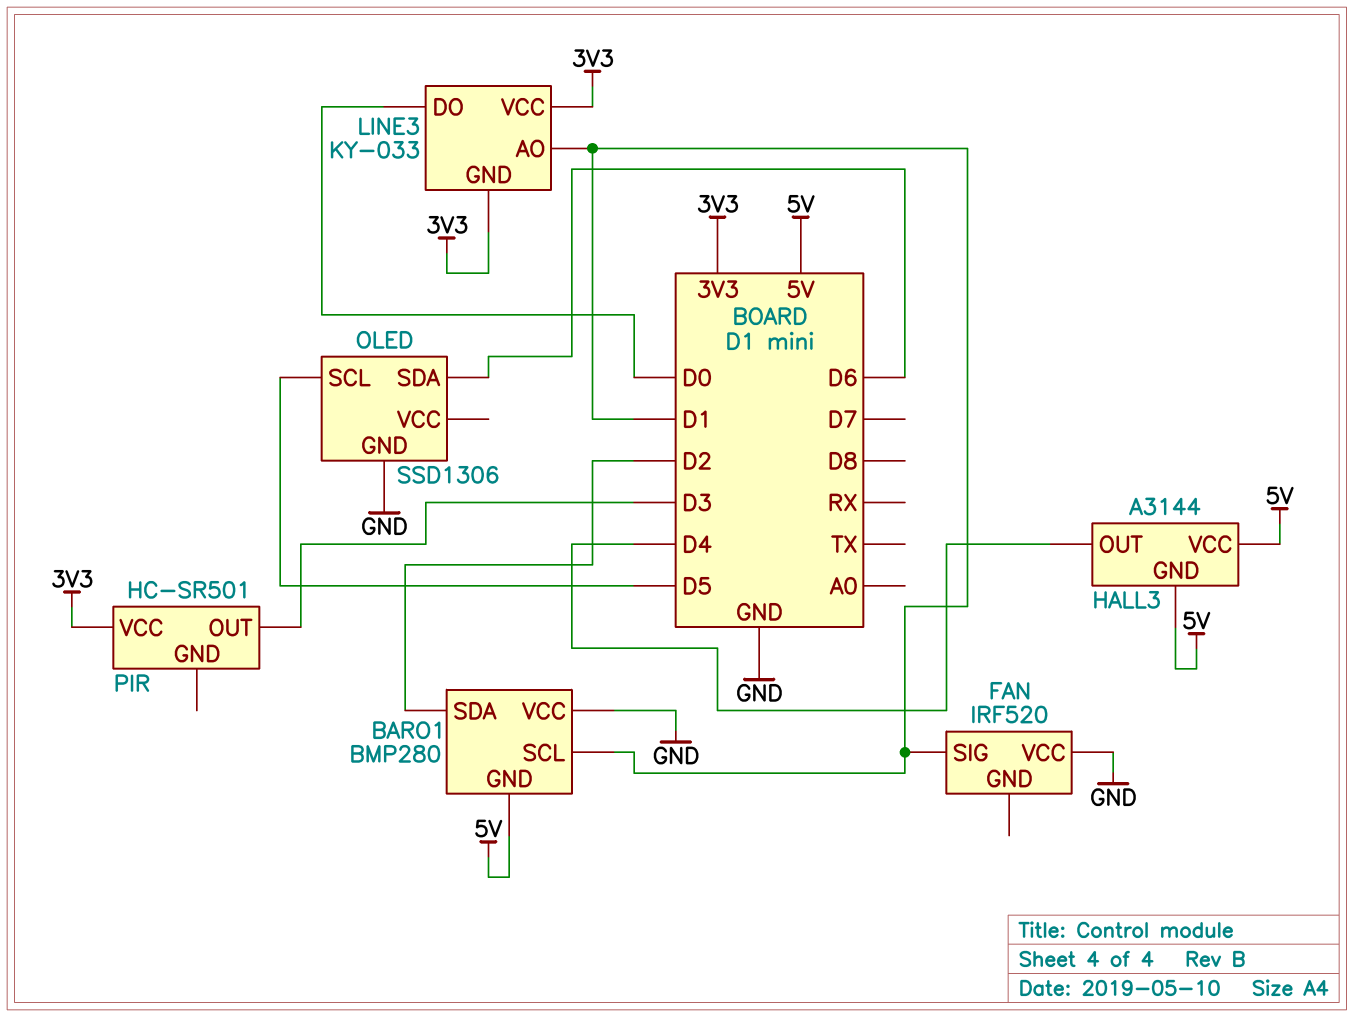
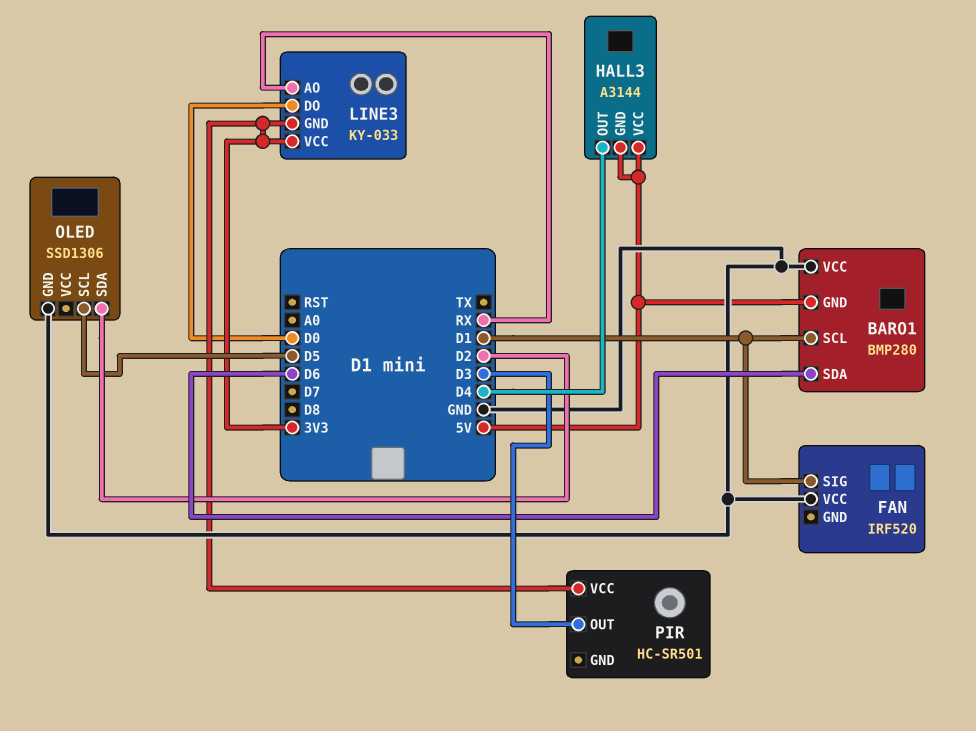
BARO1 pin SDA: D2 -> D6
LINE3 pin AO: D1 -> RX
OLED pin SDA: D6 -> D2

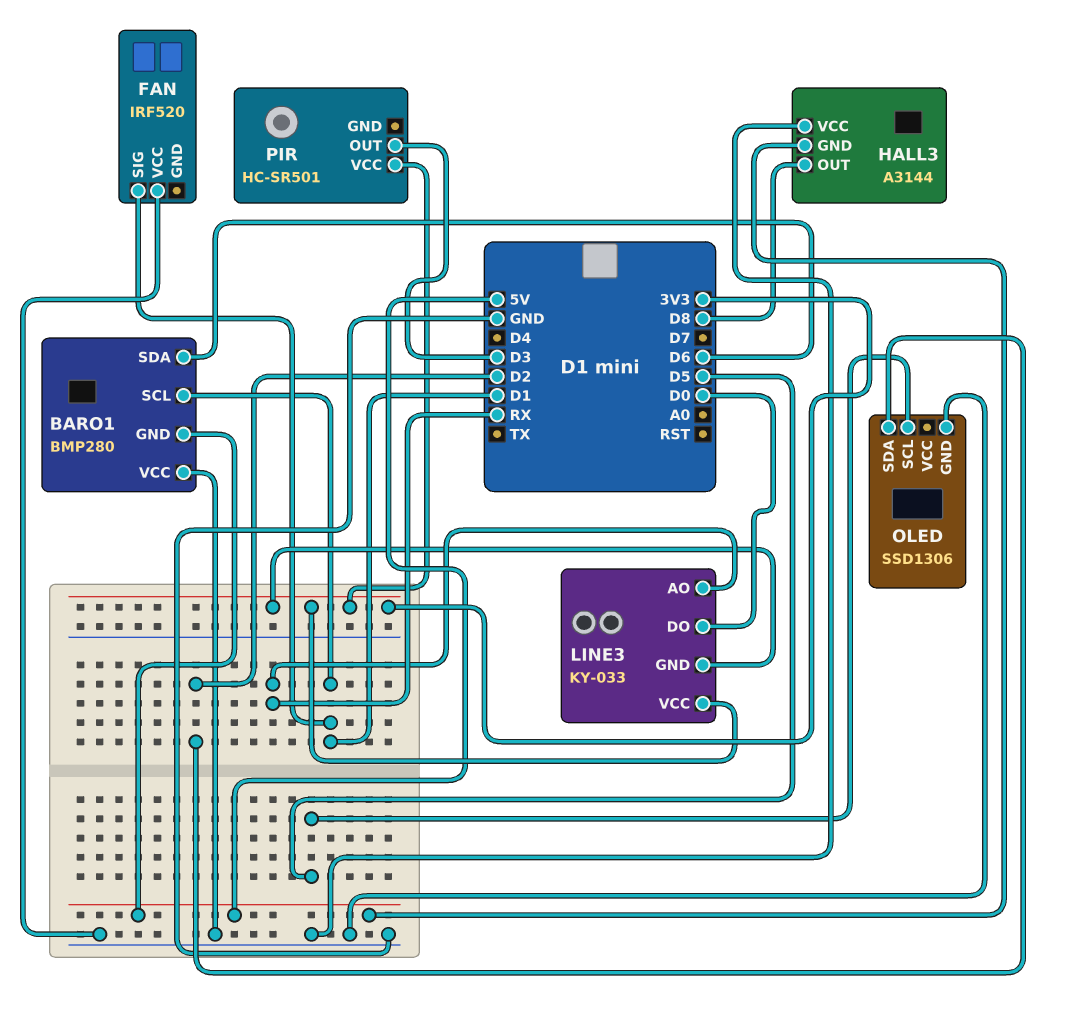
HALL3 pin OUT: D4 -> D8
HALL3 pin VCC: 5V -> GND

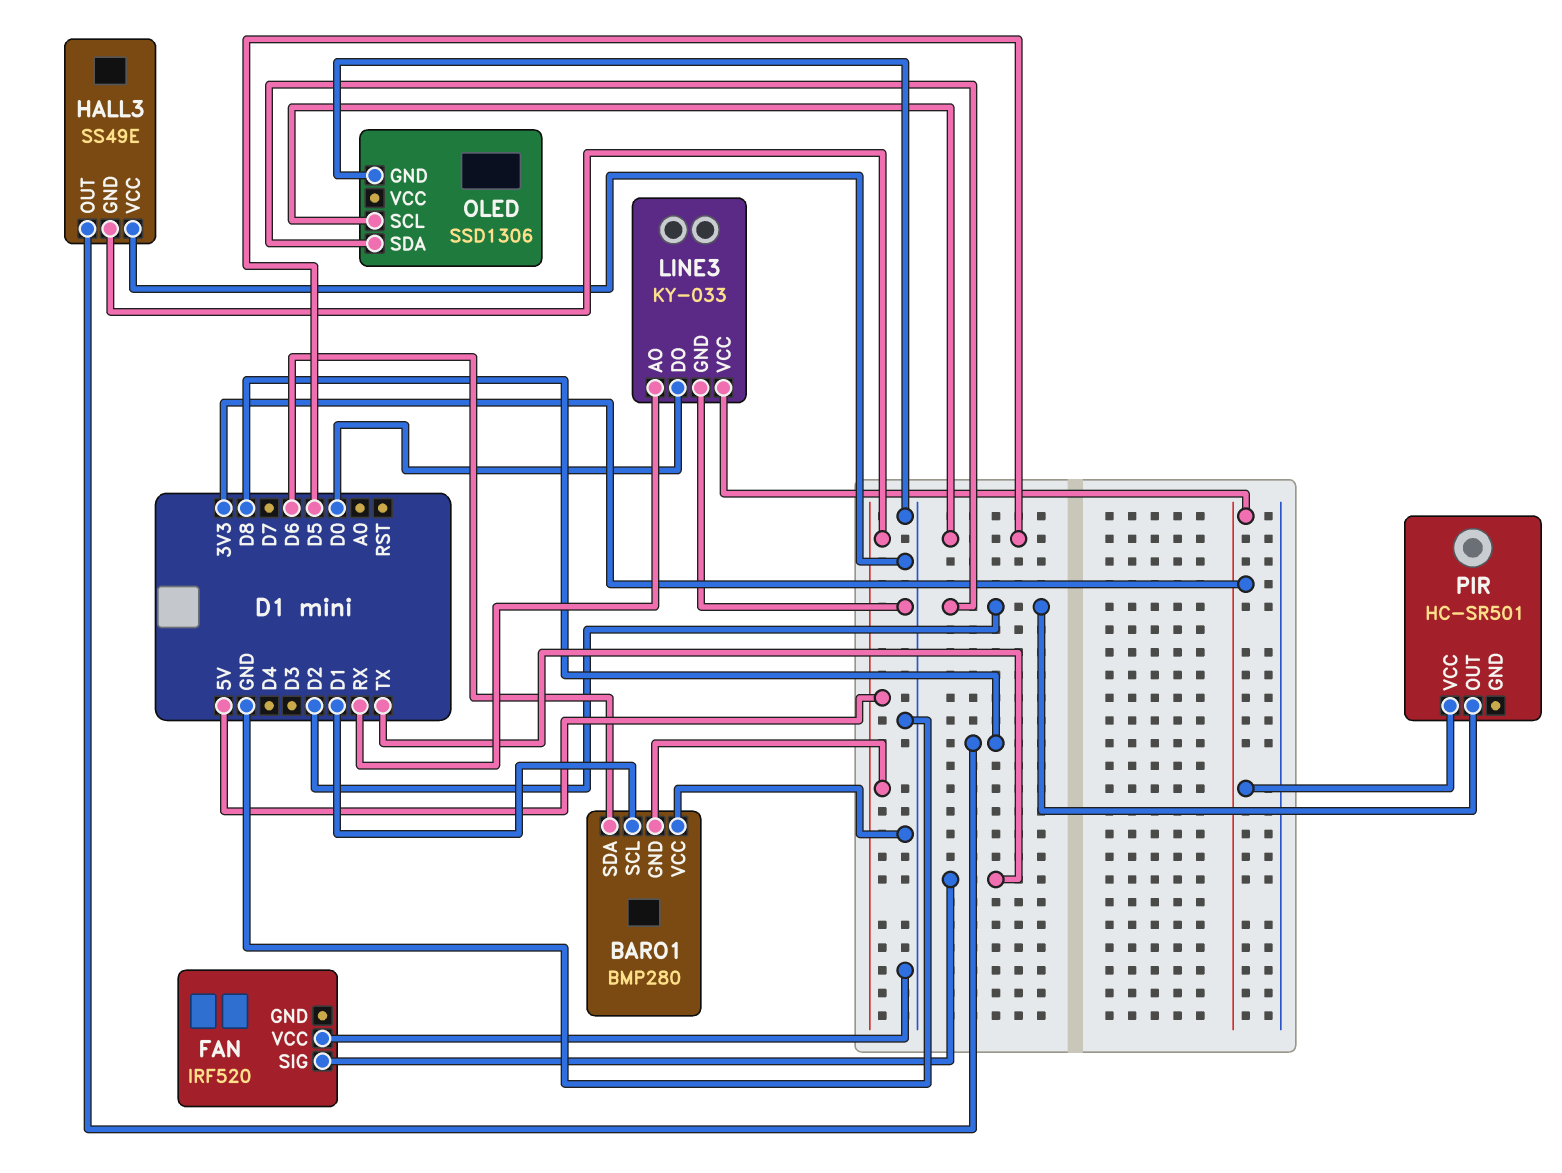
FAN pin SIG: D1 -> TX
HALL3: A3144 -> SS49E
LINE3 pin GND: 3V3 -> GND
PIR pin OUT: D3 -> D2

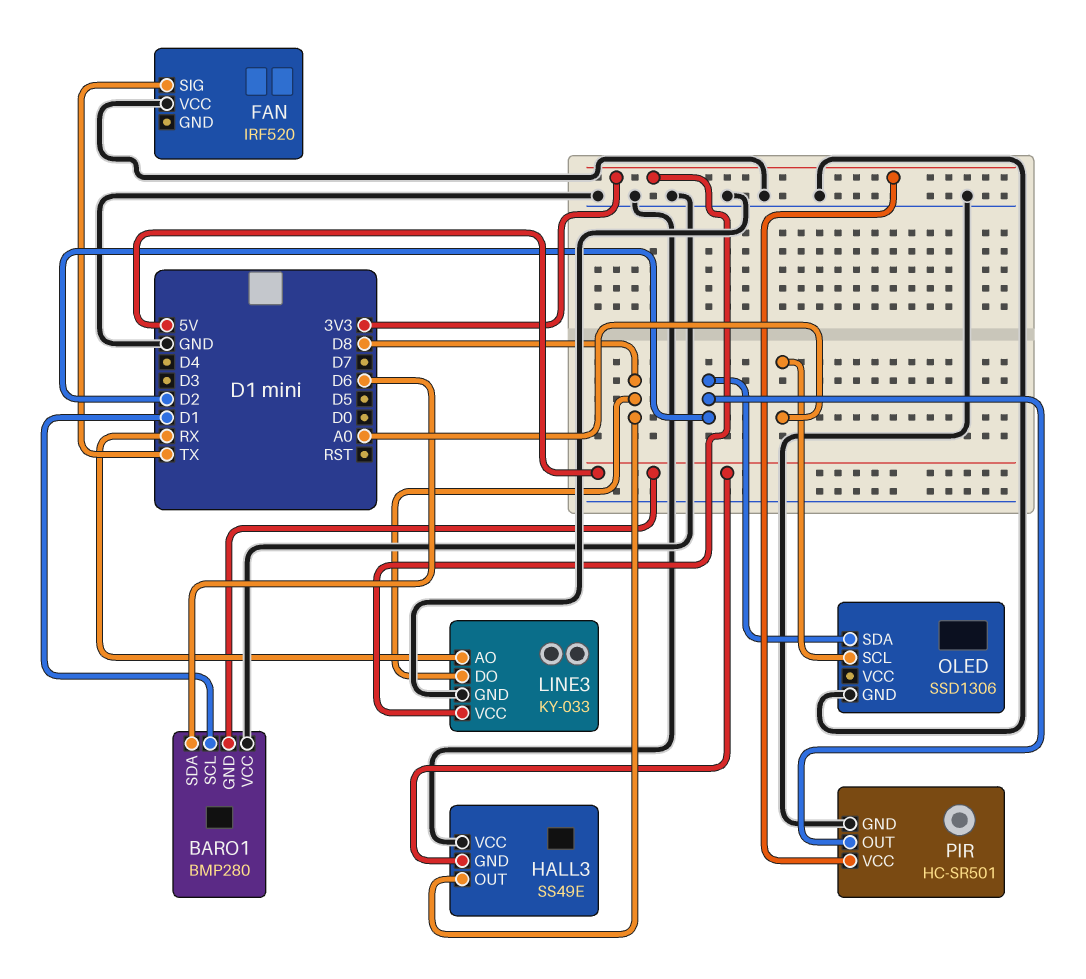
LINE3 pin DO: D0 -> D8
OLED pin SCL: D5 -> A0
PIR pin GND: none -> GND

